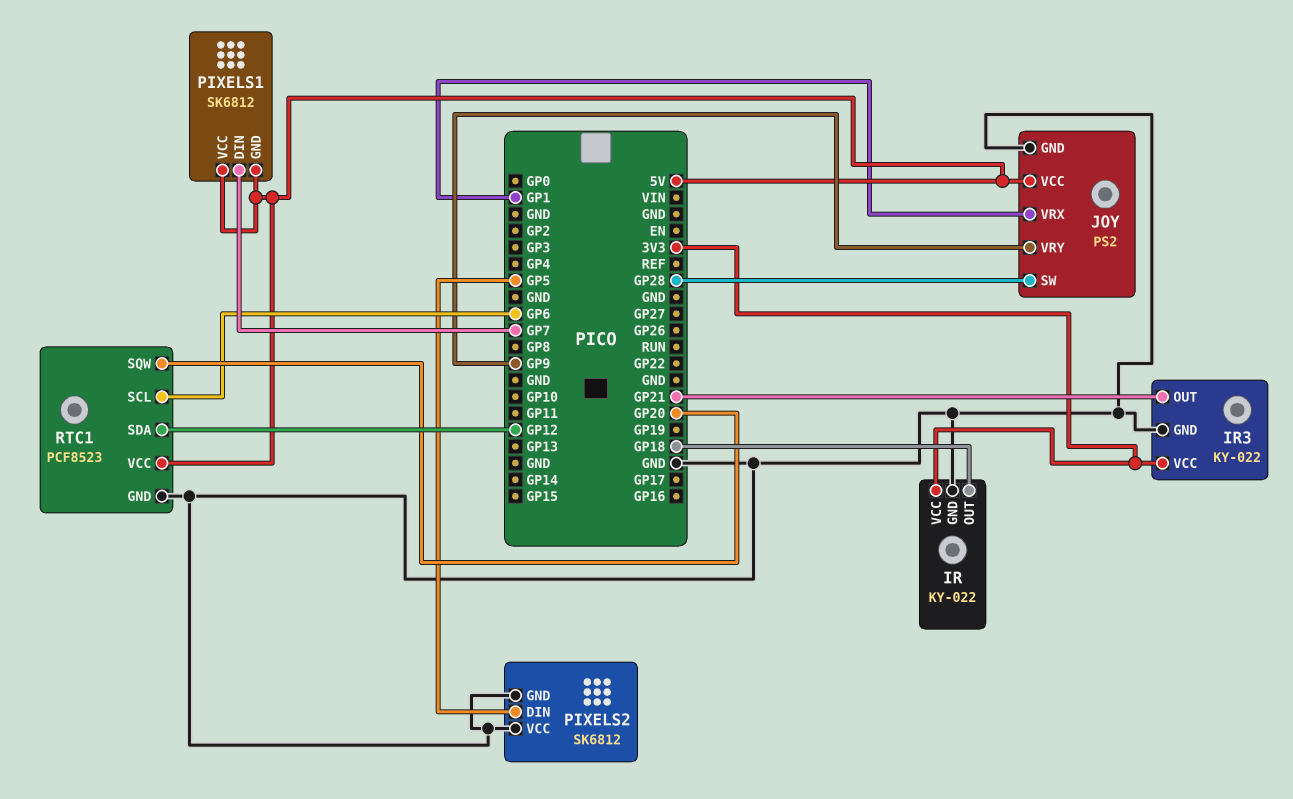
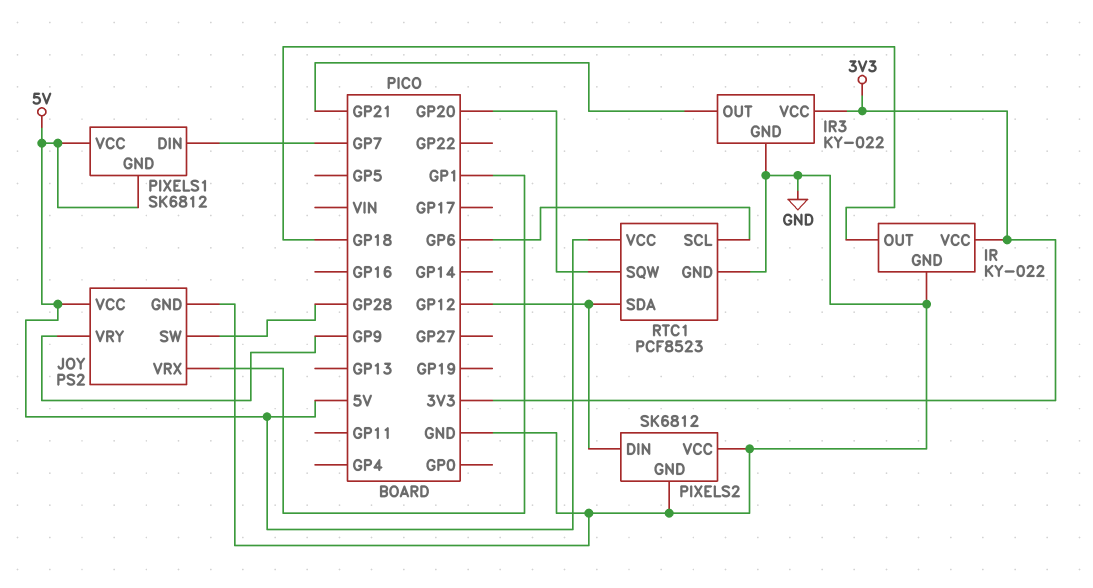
PIXELS2 pin DIN: GP5 -> GP12

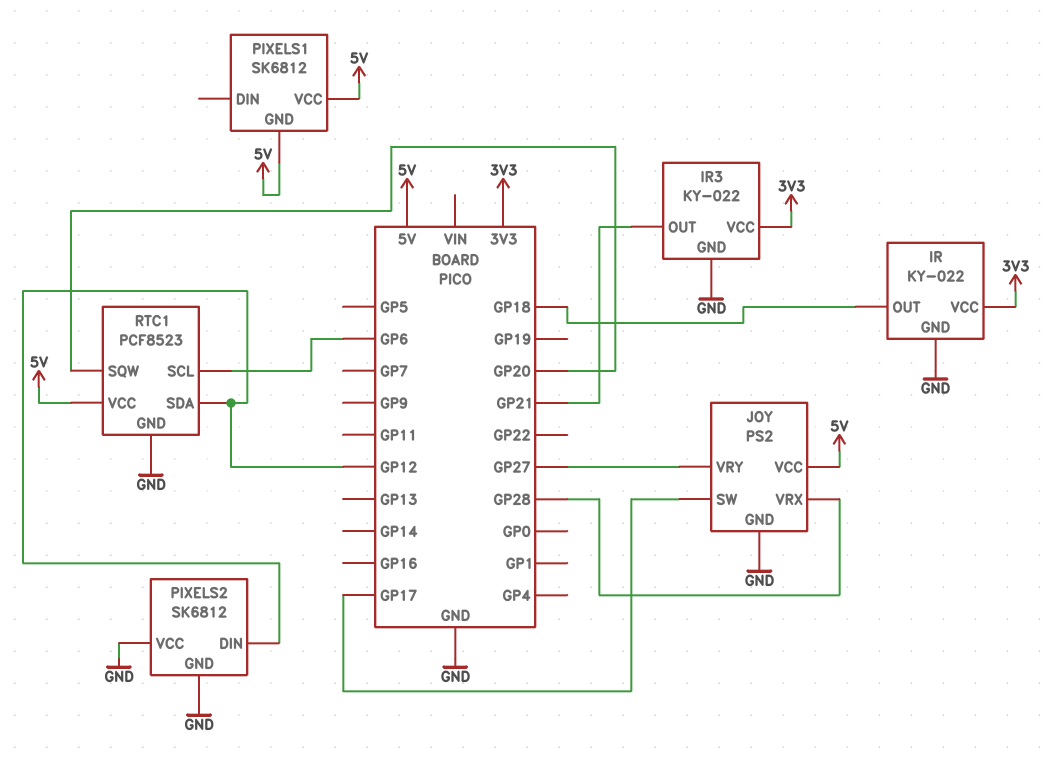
JOY pin SW: GP28 -> GP17
JOY pin VRX: GP1 -> GP28
JOY pin VRY: GP9 -> GP27
PIXELS1 pin DIN: GP7 -> none

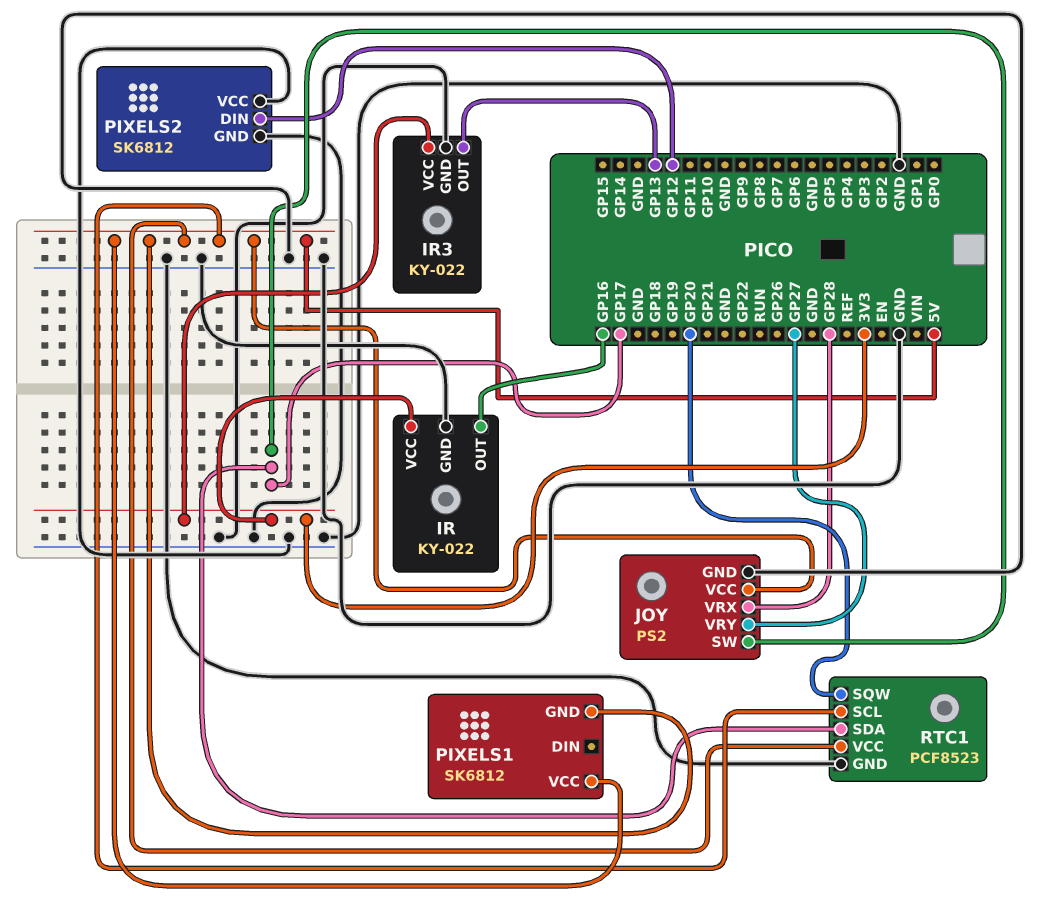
IR pin OUT: GP18 -> GP16
IR3 pin OUT: GP21 -> GP13
RTC1 pin SCL: GP6 -> 5V
RTC1 pin SDA: GP12 -> GP17

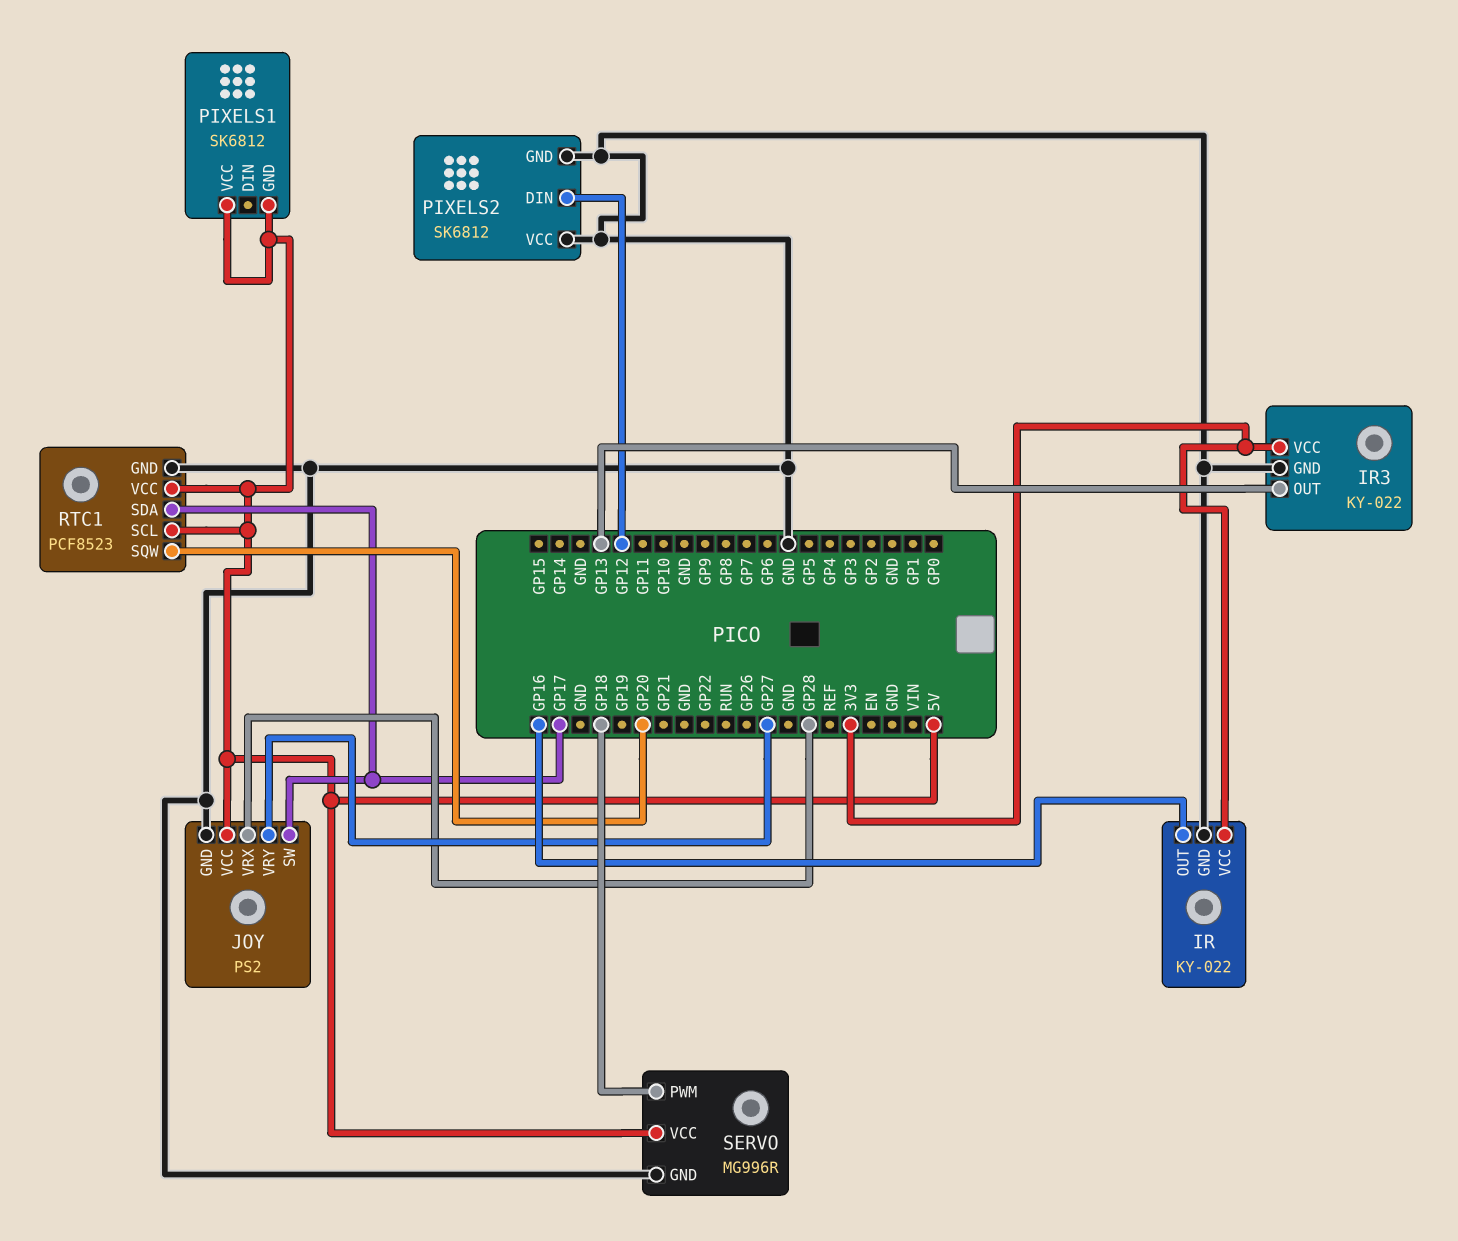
SERVO: none -> MG996R
SERVO pin GND: none -> GND
SERVO pin PWM: none -> GP18
SERVO pin VCC: none -> 5V

